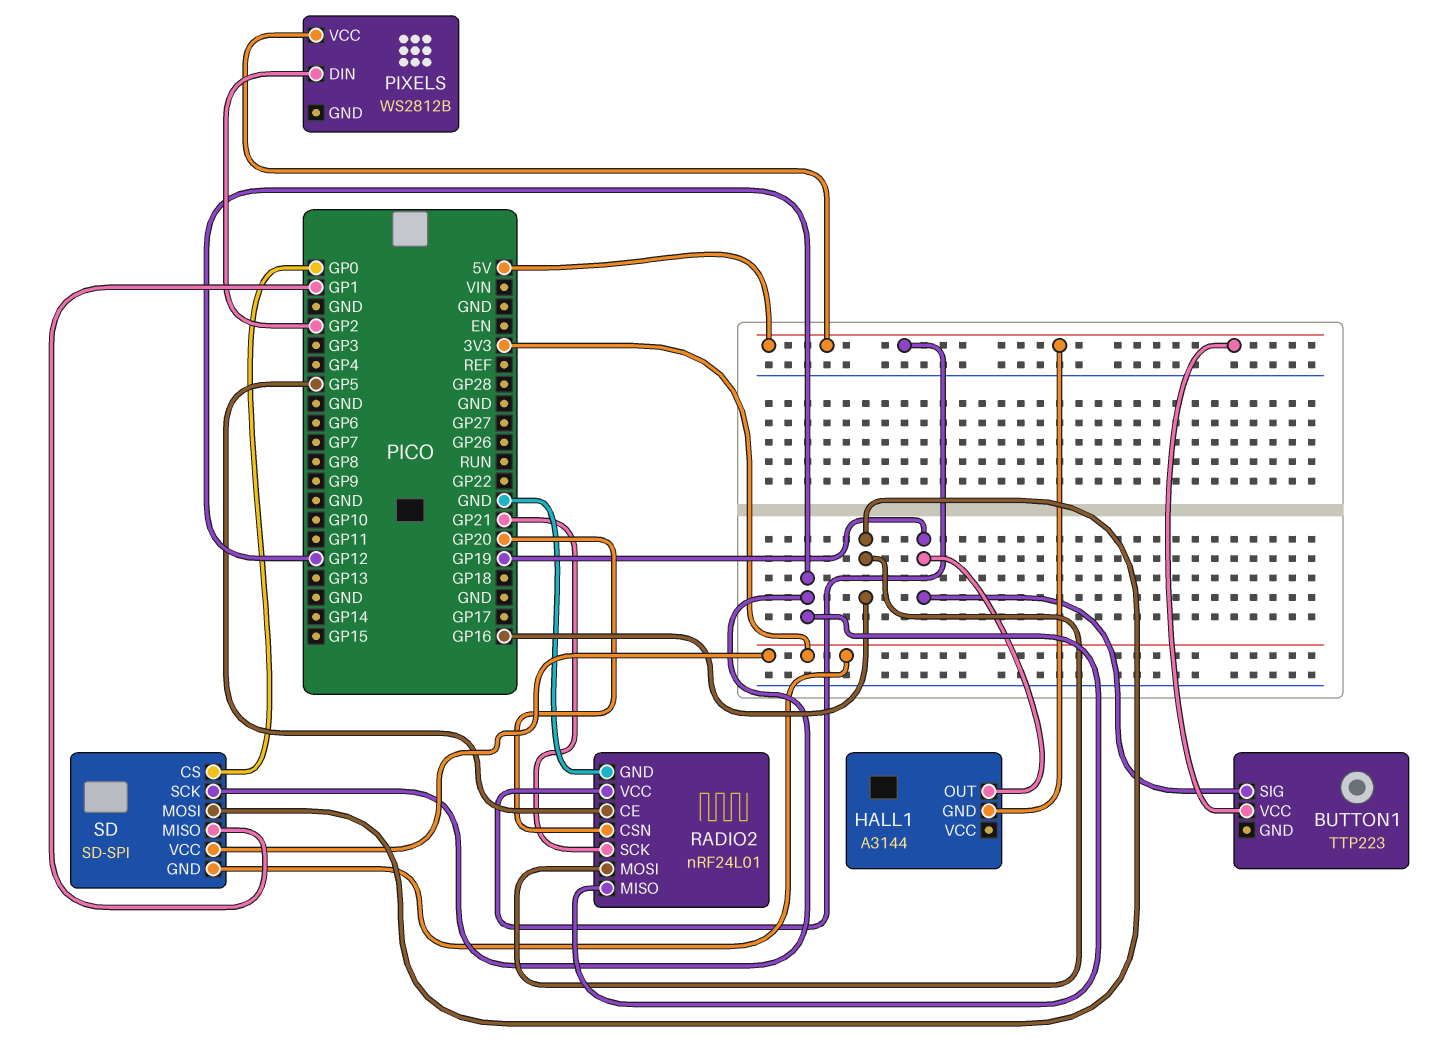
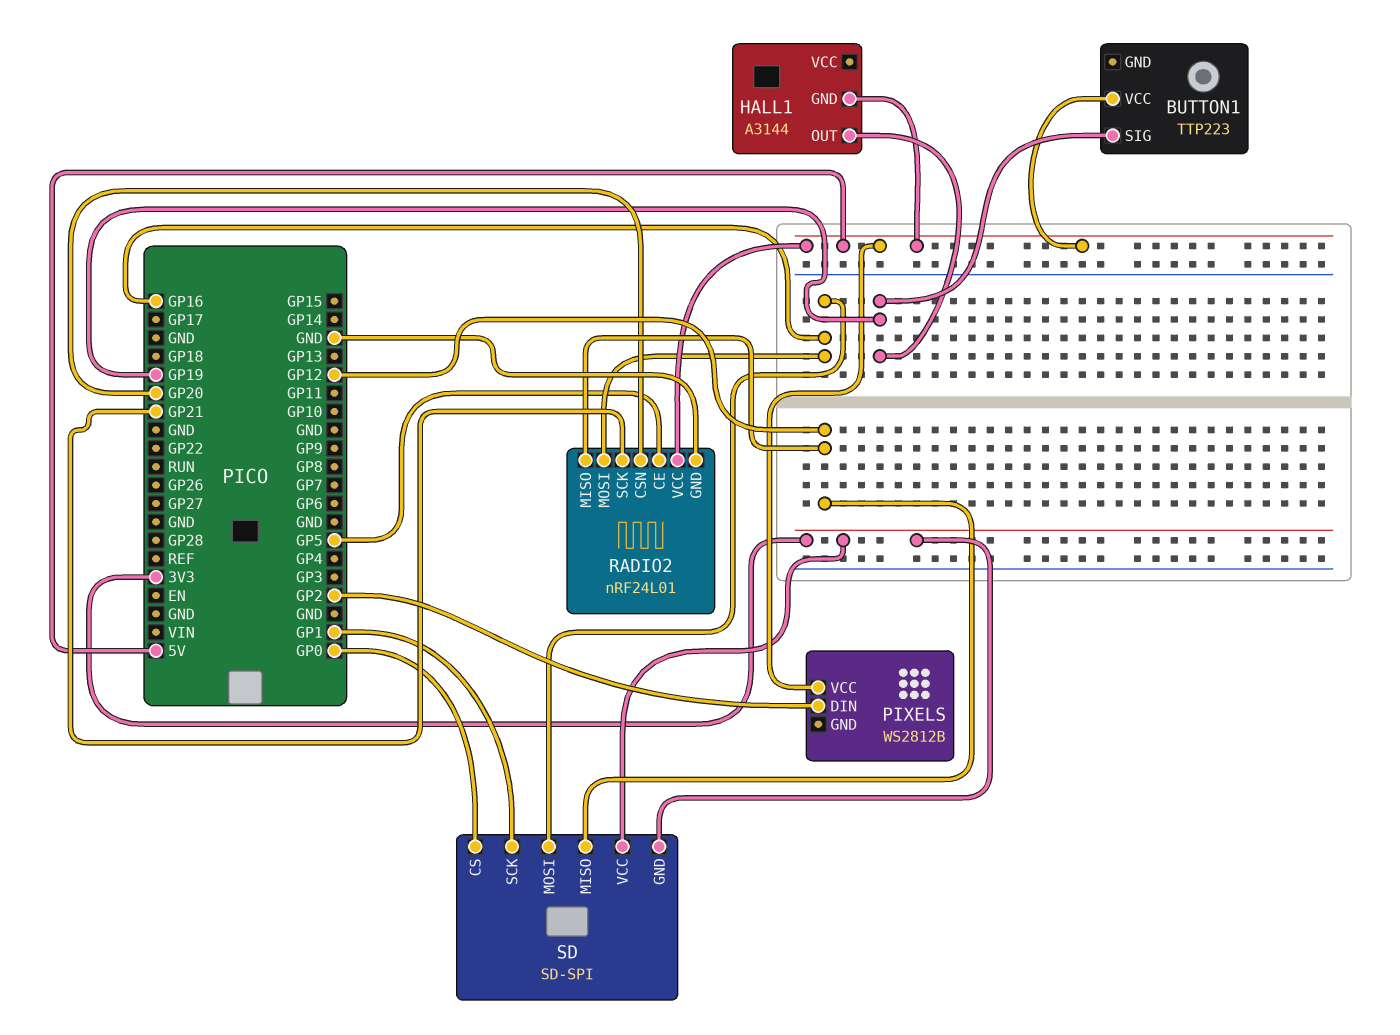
SD pin MISO: GP1 -> GP12
SD pin SCK: GP12 -> GP1

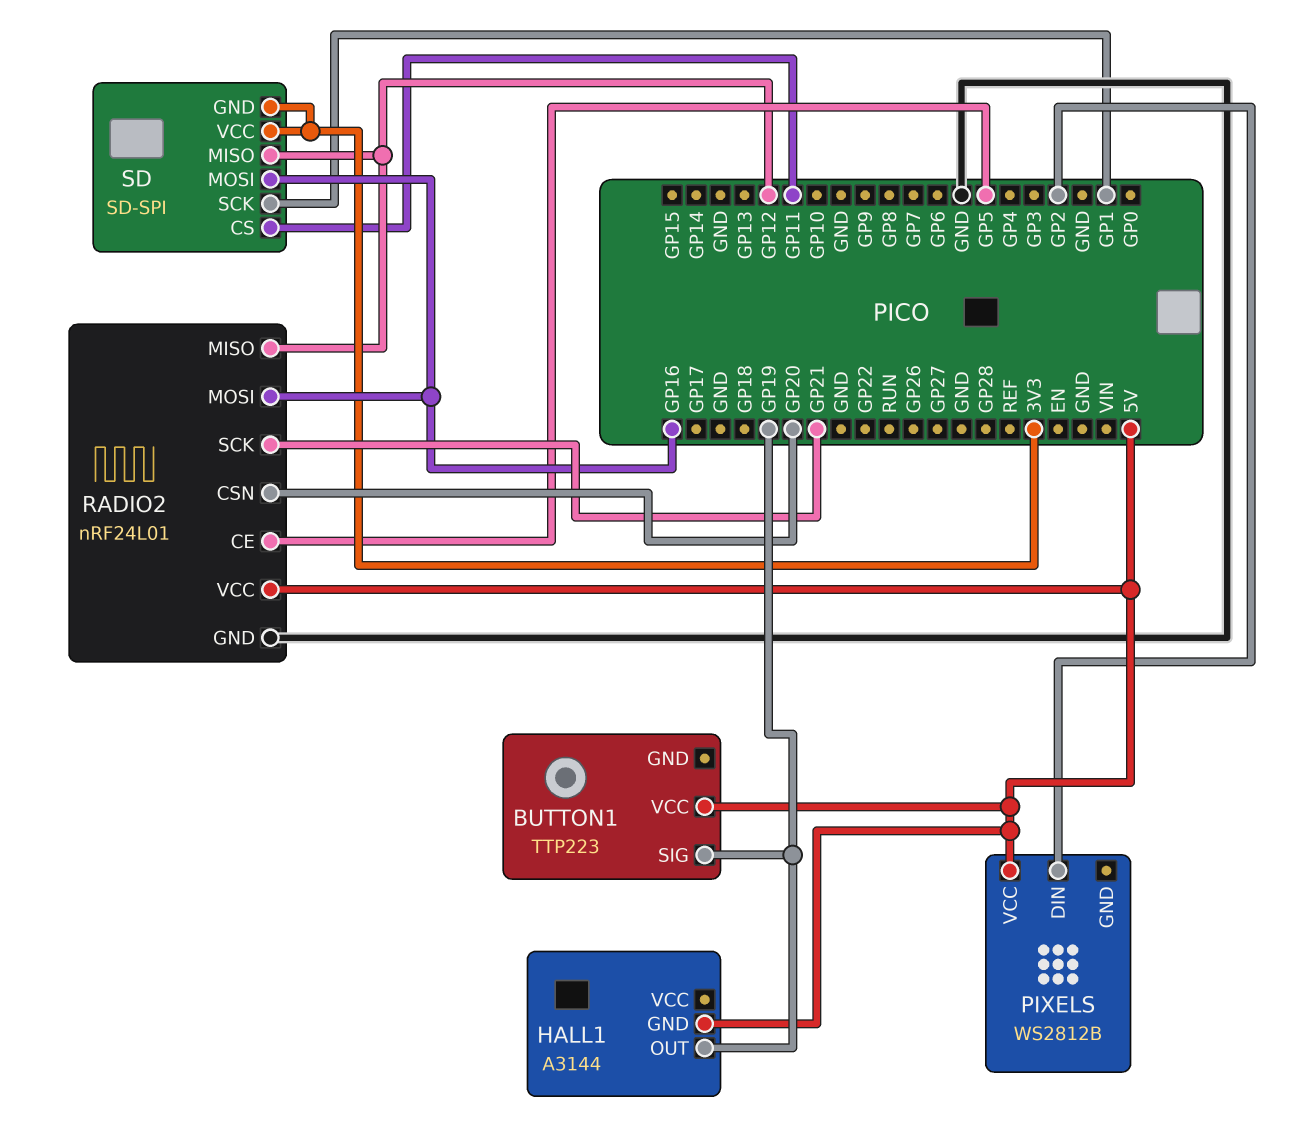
SD pin CS: GP0 -> GP11

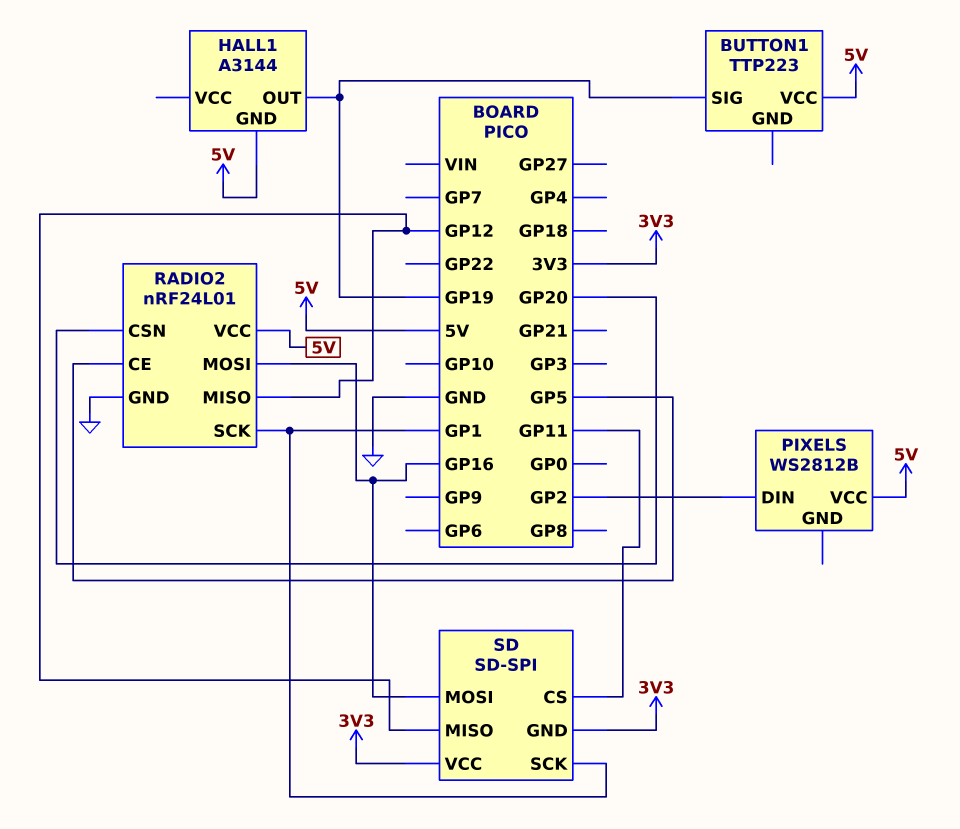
RADIO2 pin SCK: GP21 -> GP1

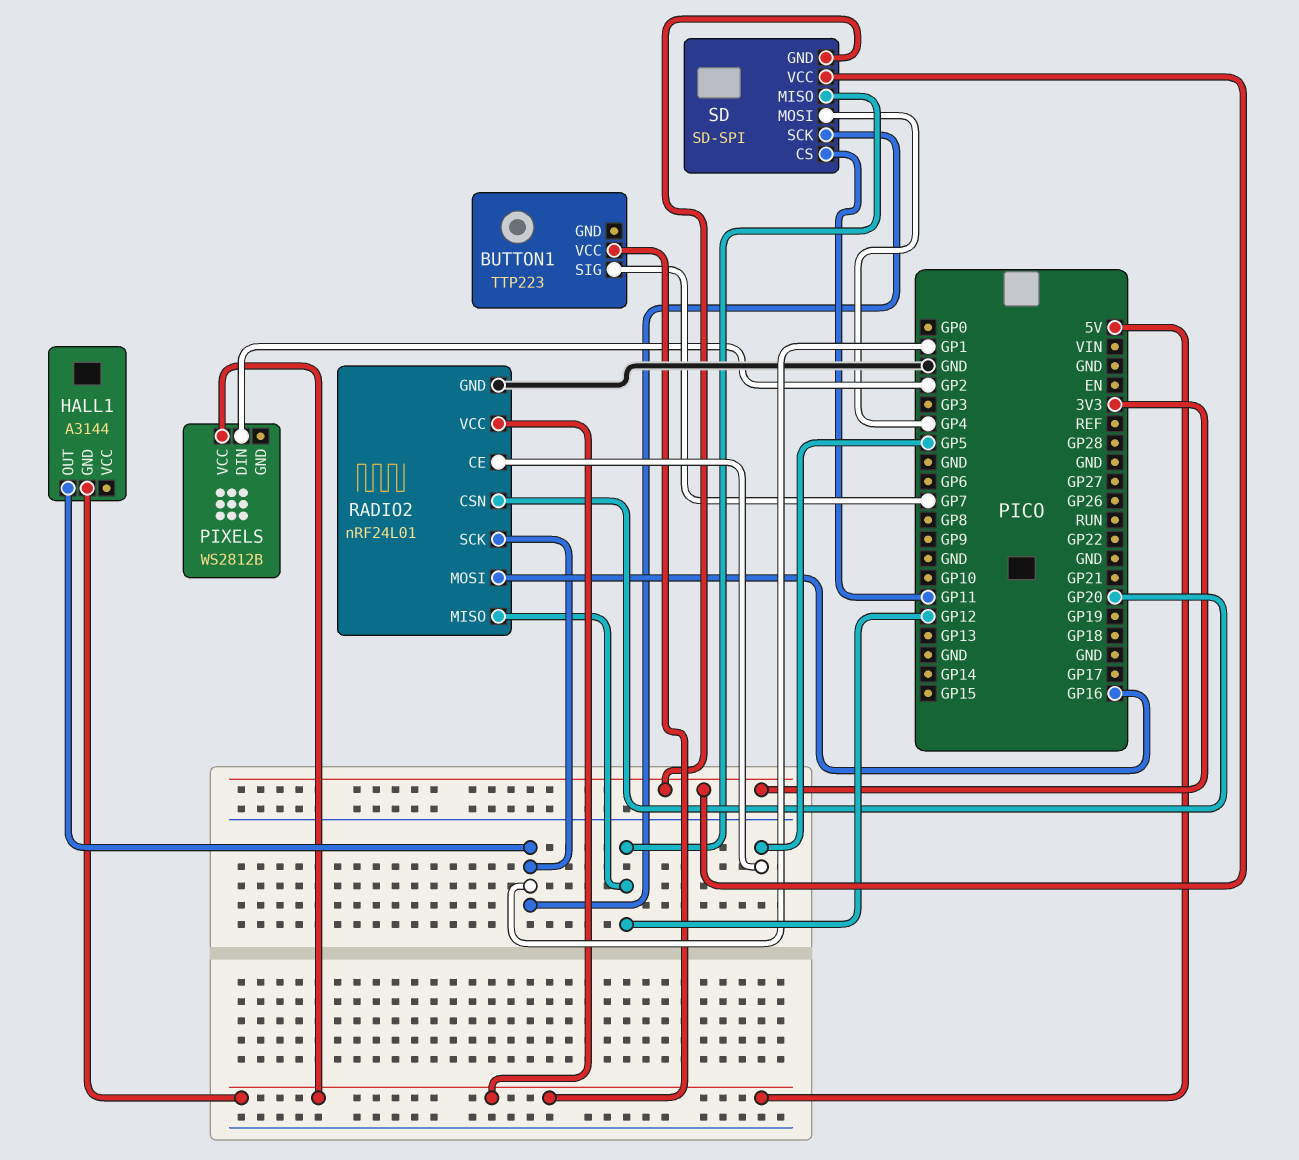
BUTTON1 pin SIG: GP19 -> GP7
HALL1 pin OUT: GP19 -> GP1
SD pin MOSI: GP16 -> GP4

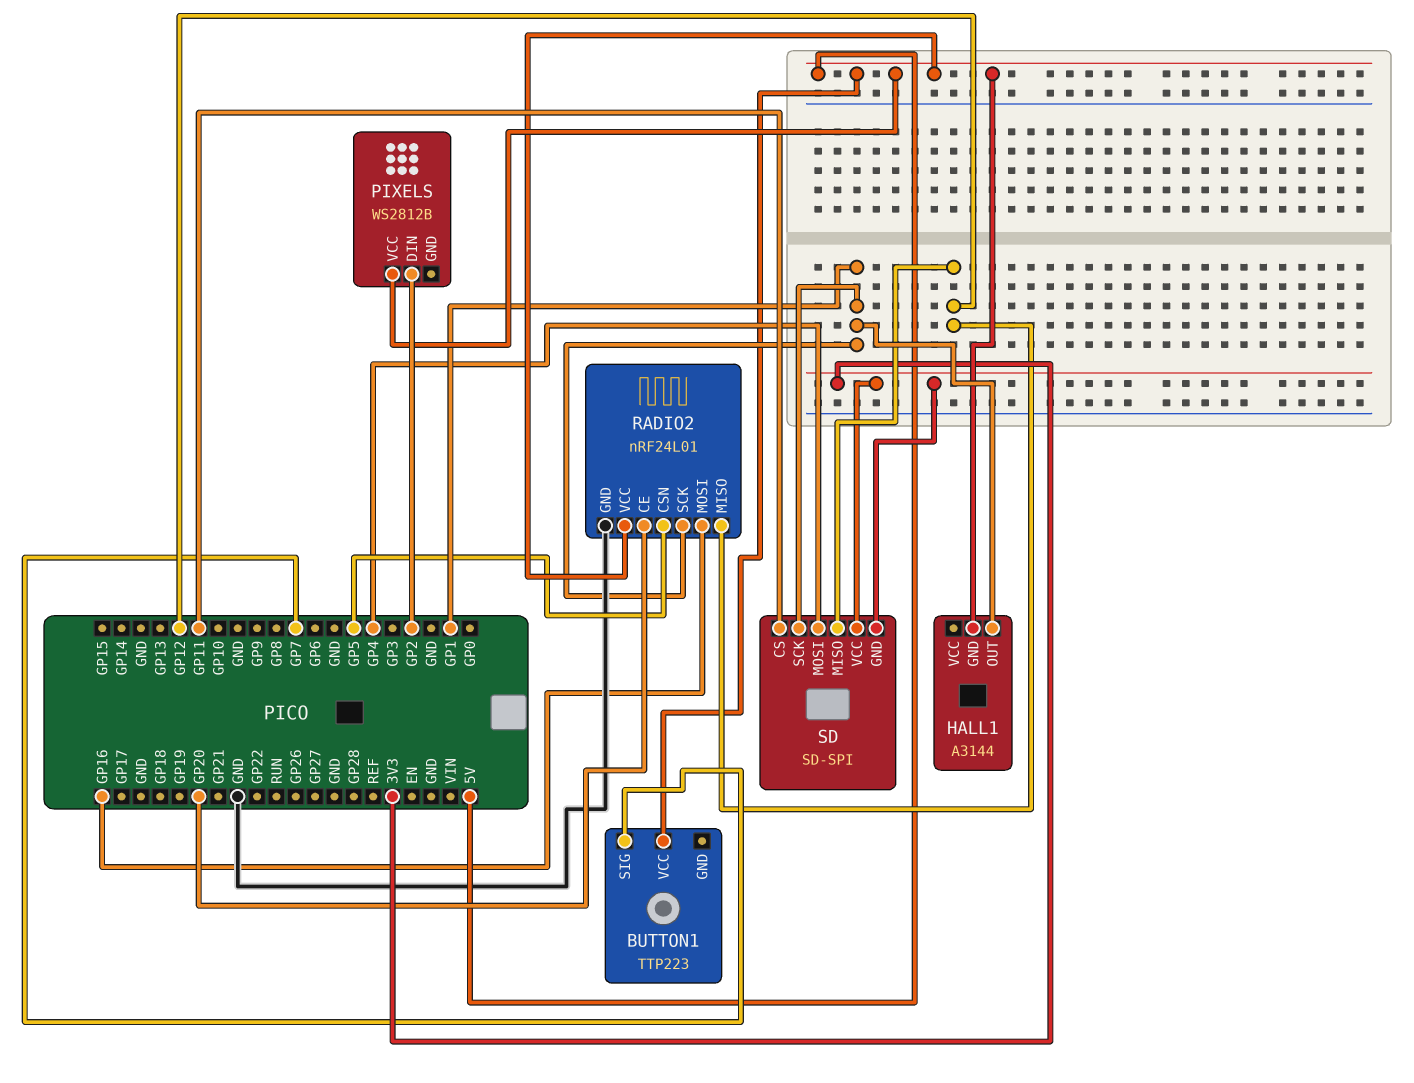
RADIO2 pin CE: GP5 -> GP20
RADIO2 pin CSN: GP20 -> GP5

